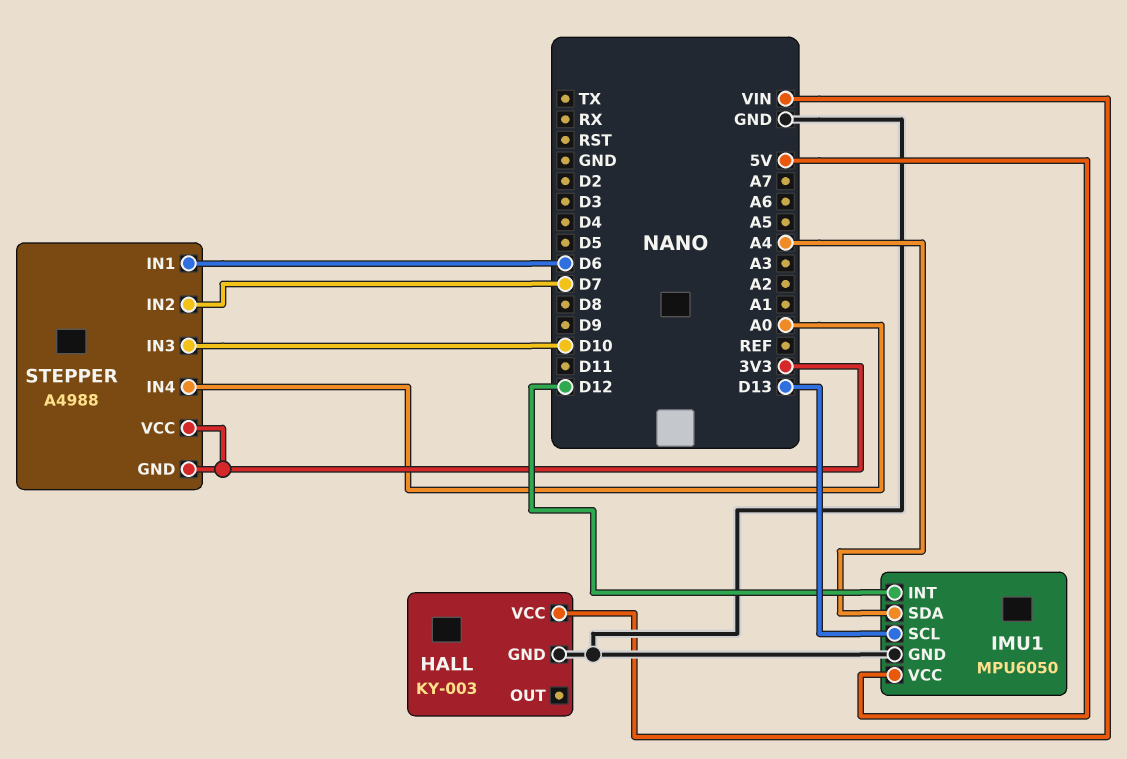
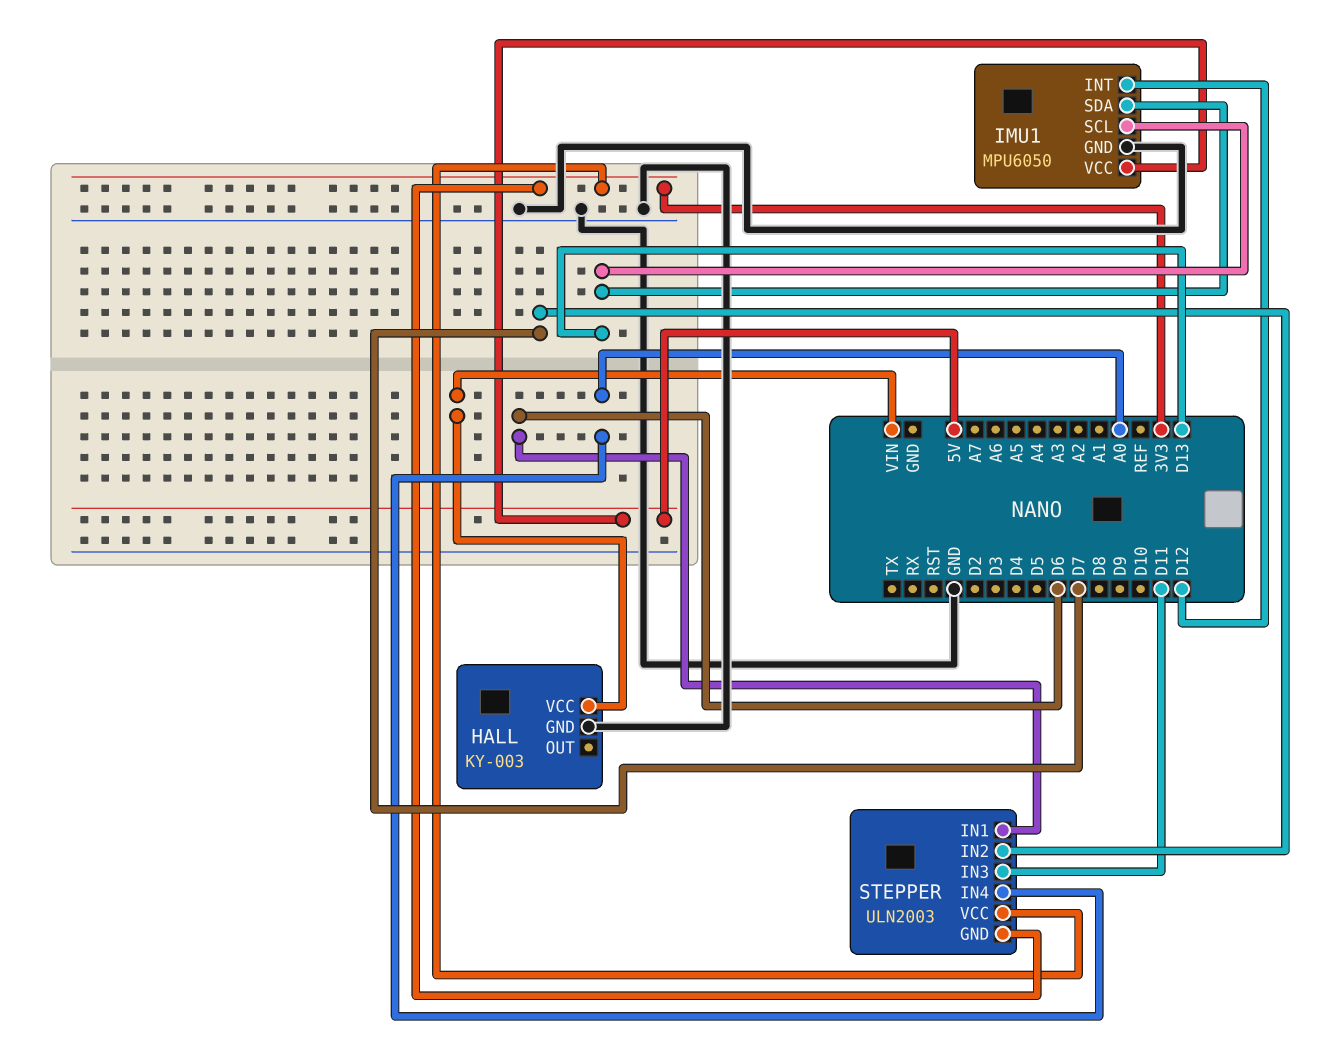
IMU1 pin SDA: A4 -> D13
STEPPER: A4988 -> ULN2003
STEPPER pin IN3: D10 -> D11

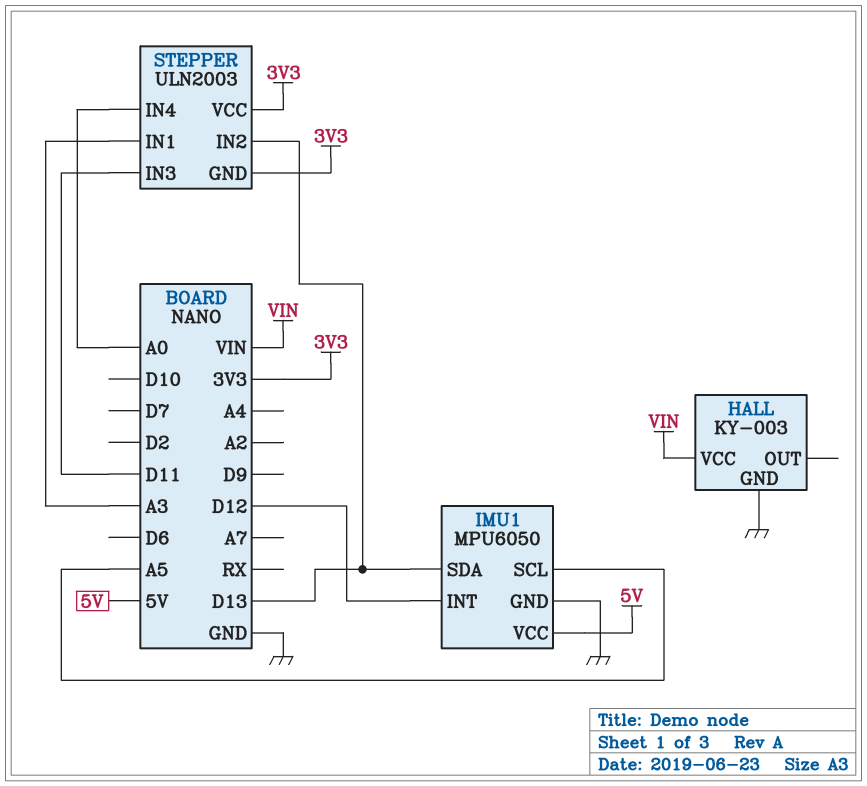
IMU1 pin SCL: D13 -> A5
STEPPER pin IN1: D6 -> A3
STEPPER pin IN2: D7 -> D13

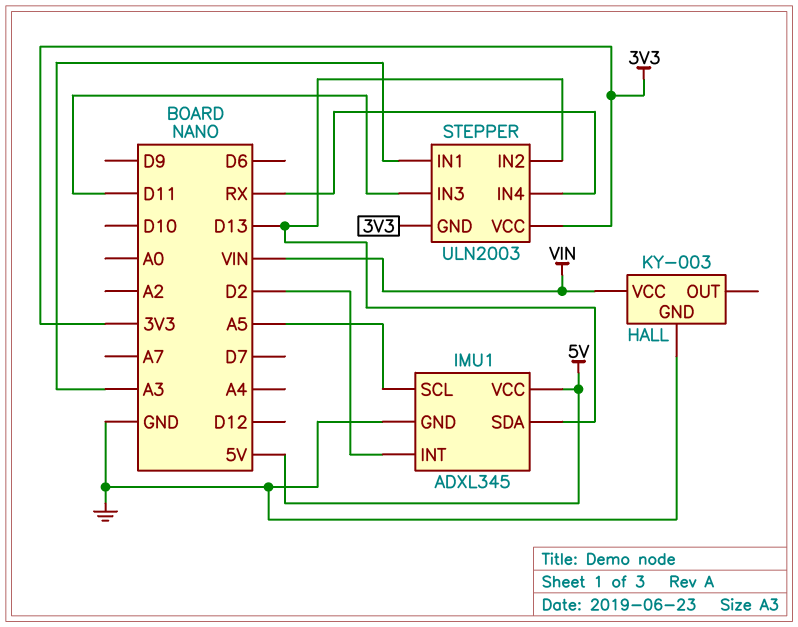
IMU1: MPU6050 -> ADXL345
IMU1 pin INT: D12 -> D2
STEPPER pin IN4: A0 -> RX

